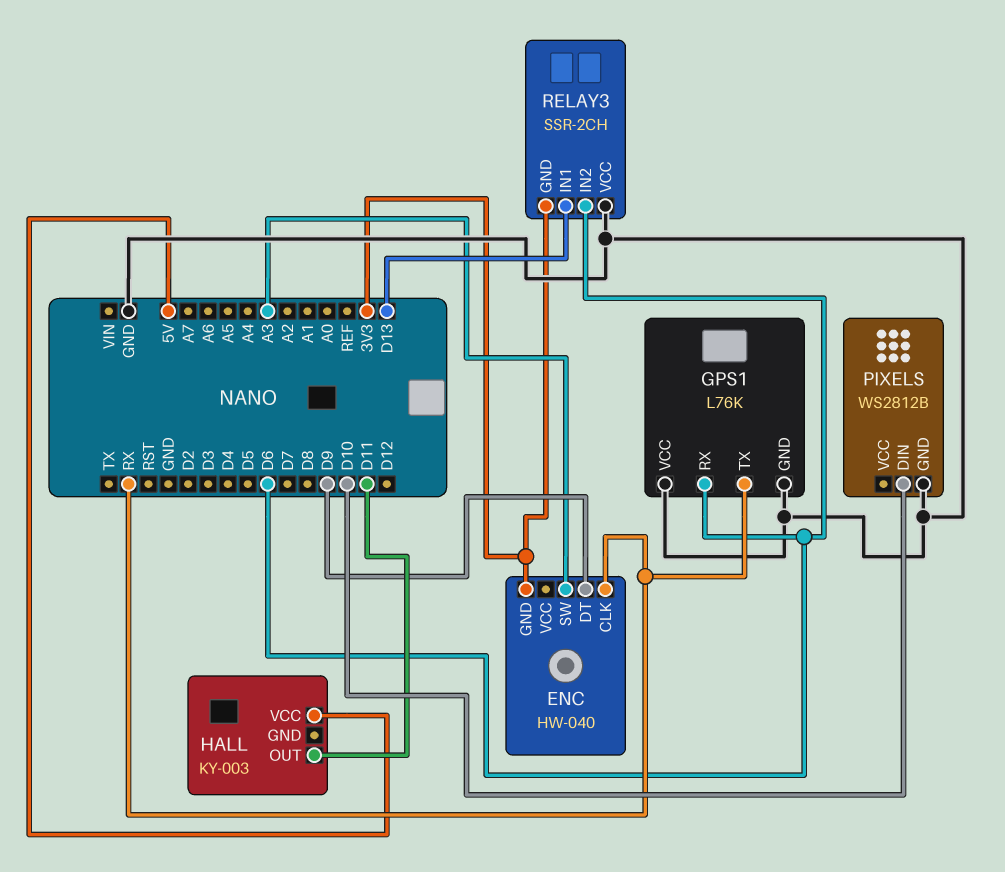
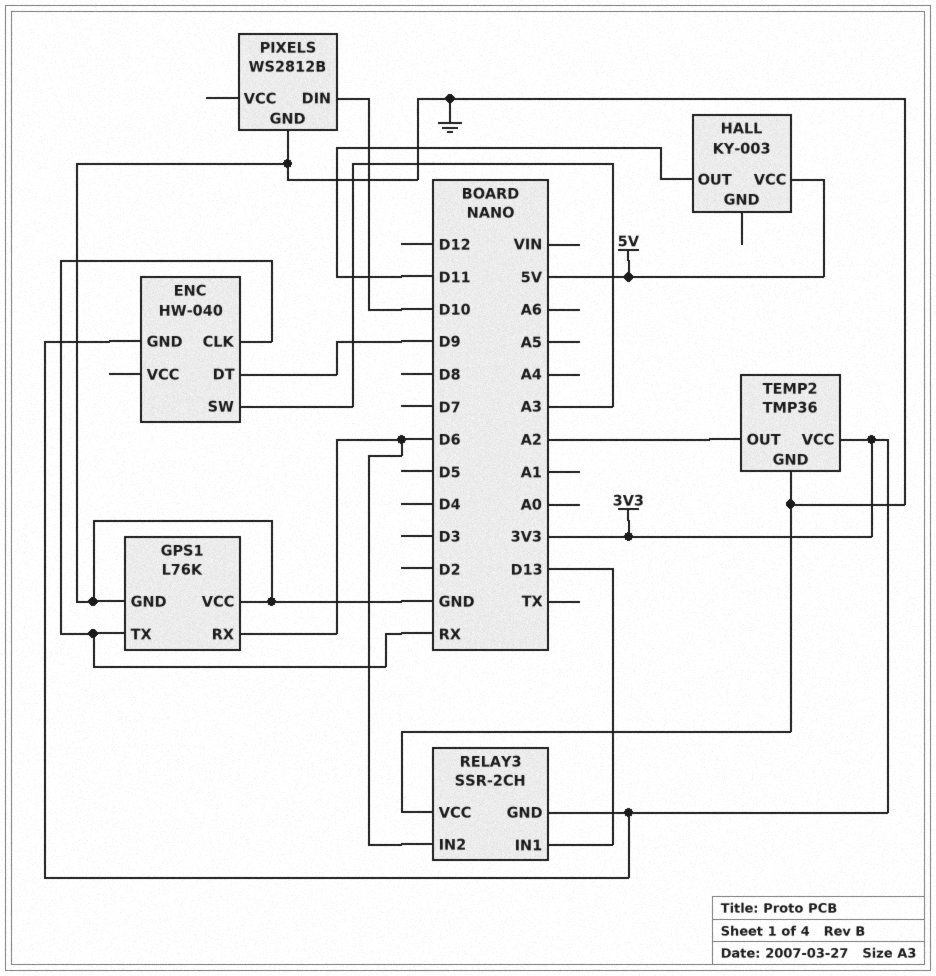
TEMP2: none -> TMP36
TEMP2 pin GND: none -> GND
TEMP2 pin OUT: none -> A2
TEMP2 pin VCC: none -> 3V3

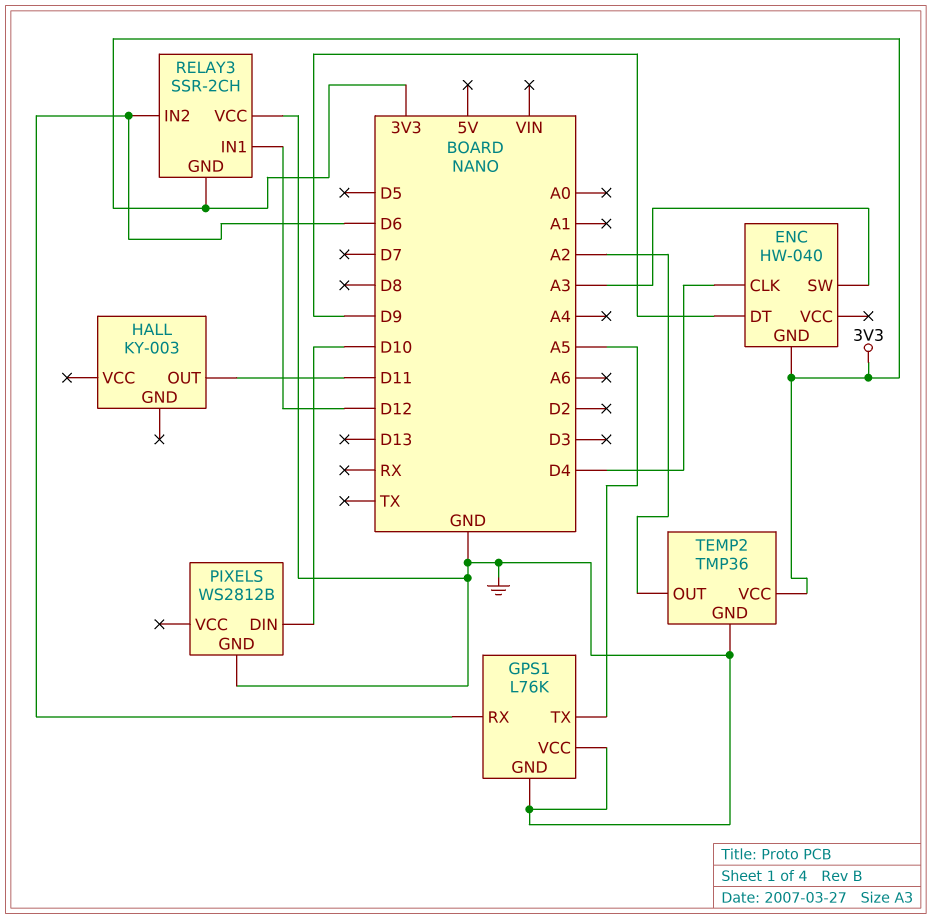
ENC pin CLK: RX -> D4
GPS1 pin TX: RX -> A5
HALL pin VCC: 5V -> none
RELAY3 pin IN1: D13 -> D12

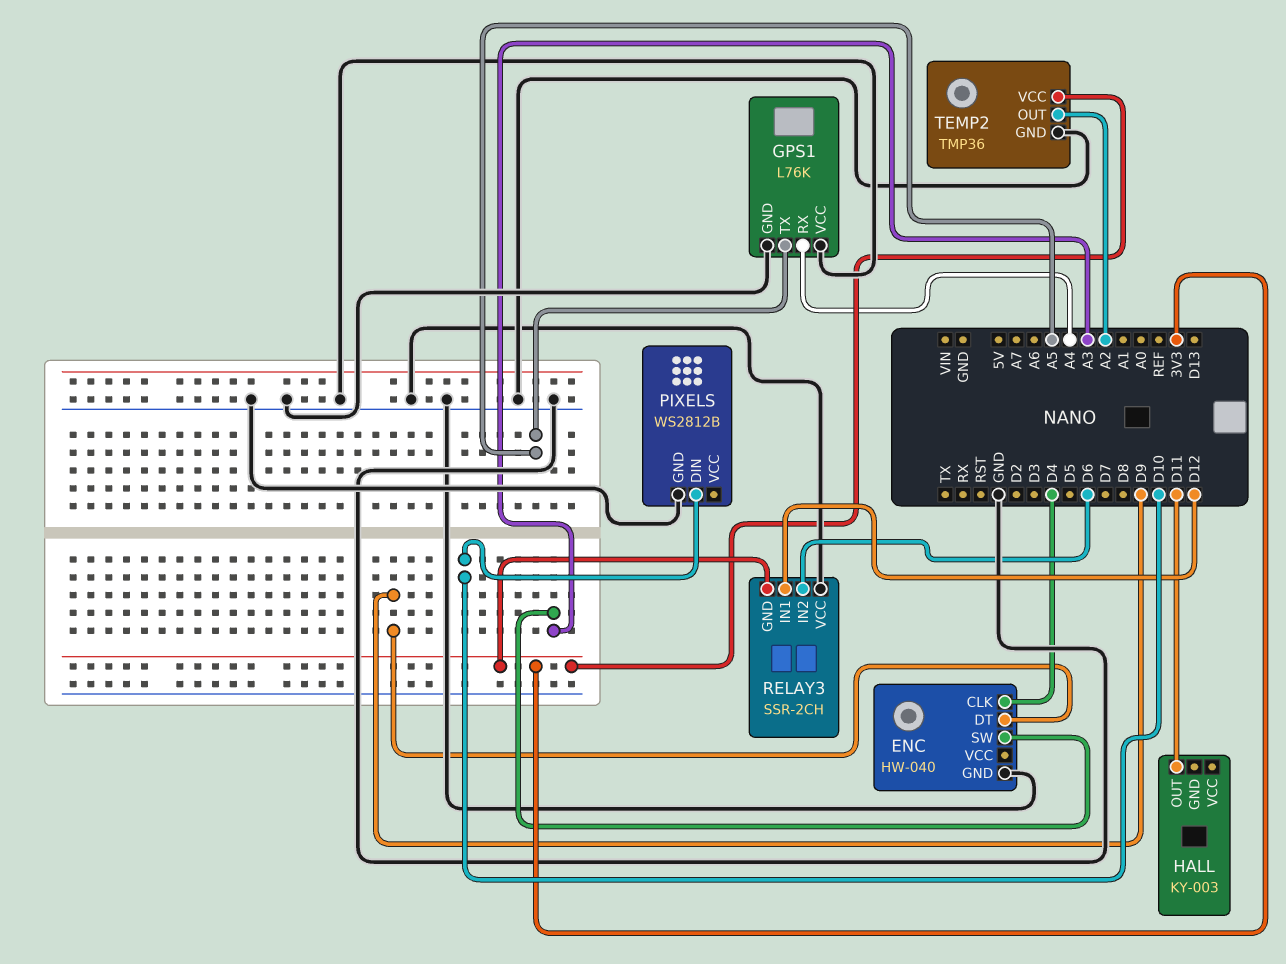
ENC pin GND: 3V3 -> GND
GPS1 pin RX: D6 -> A4

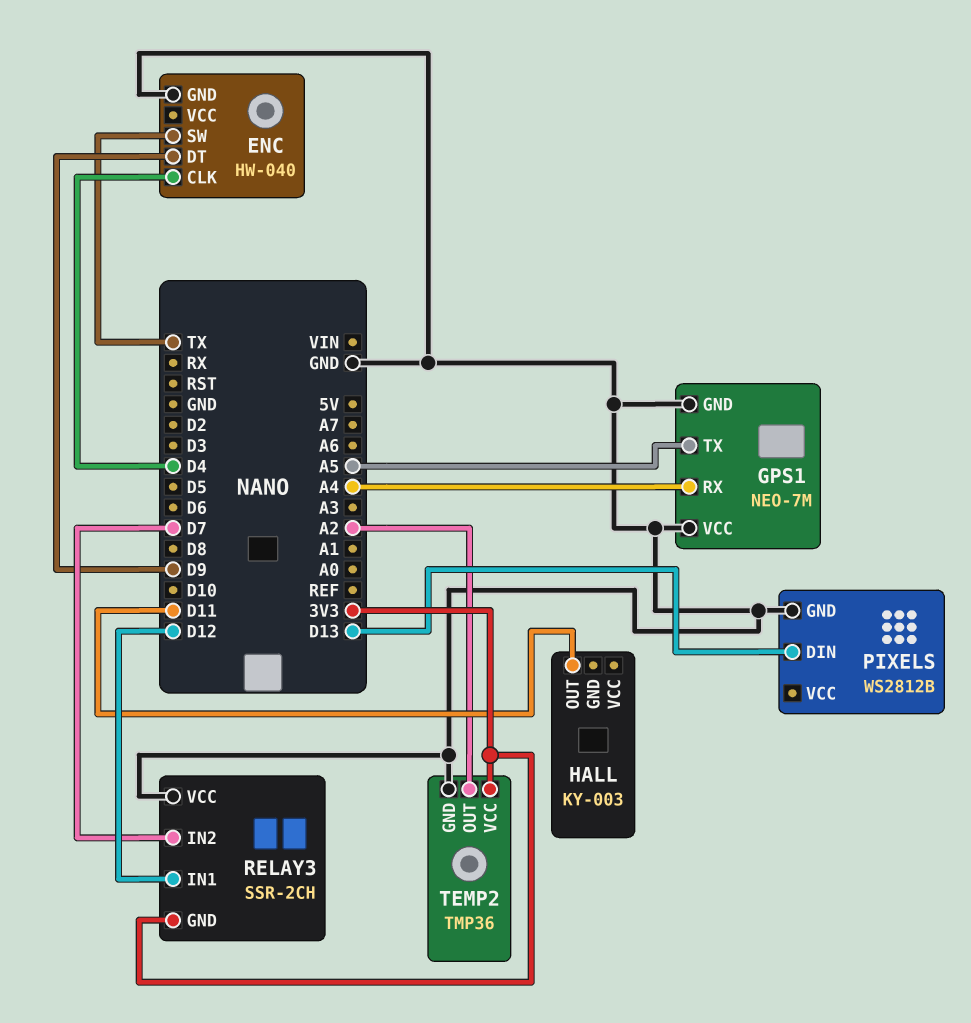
ENC pin SW: A3 -> TX
GPS1: L76K -> NEO-7M
PIXELS pin DIN: D10 -> D13
RELAY3 pin IN2: D6 -> D7

